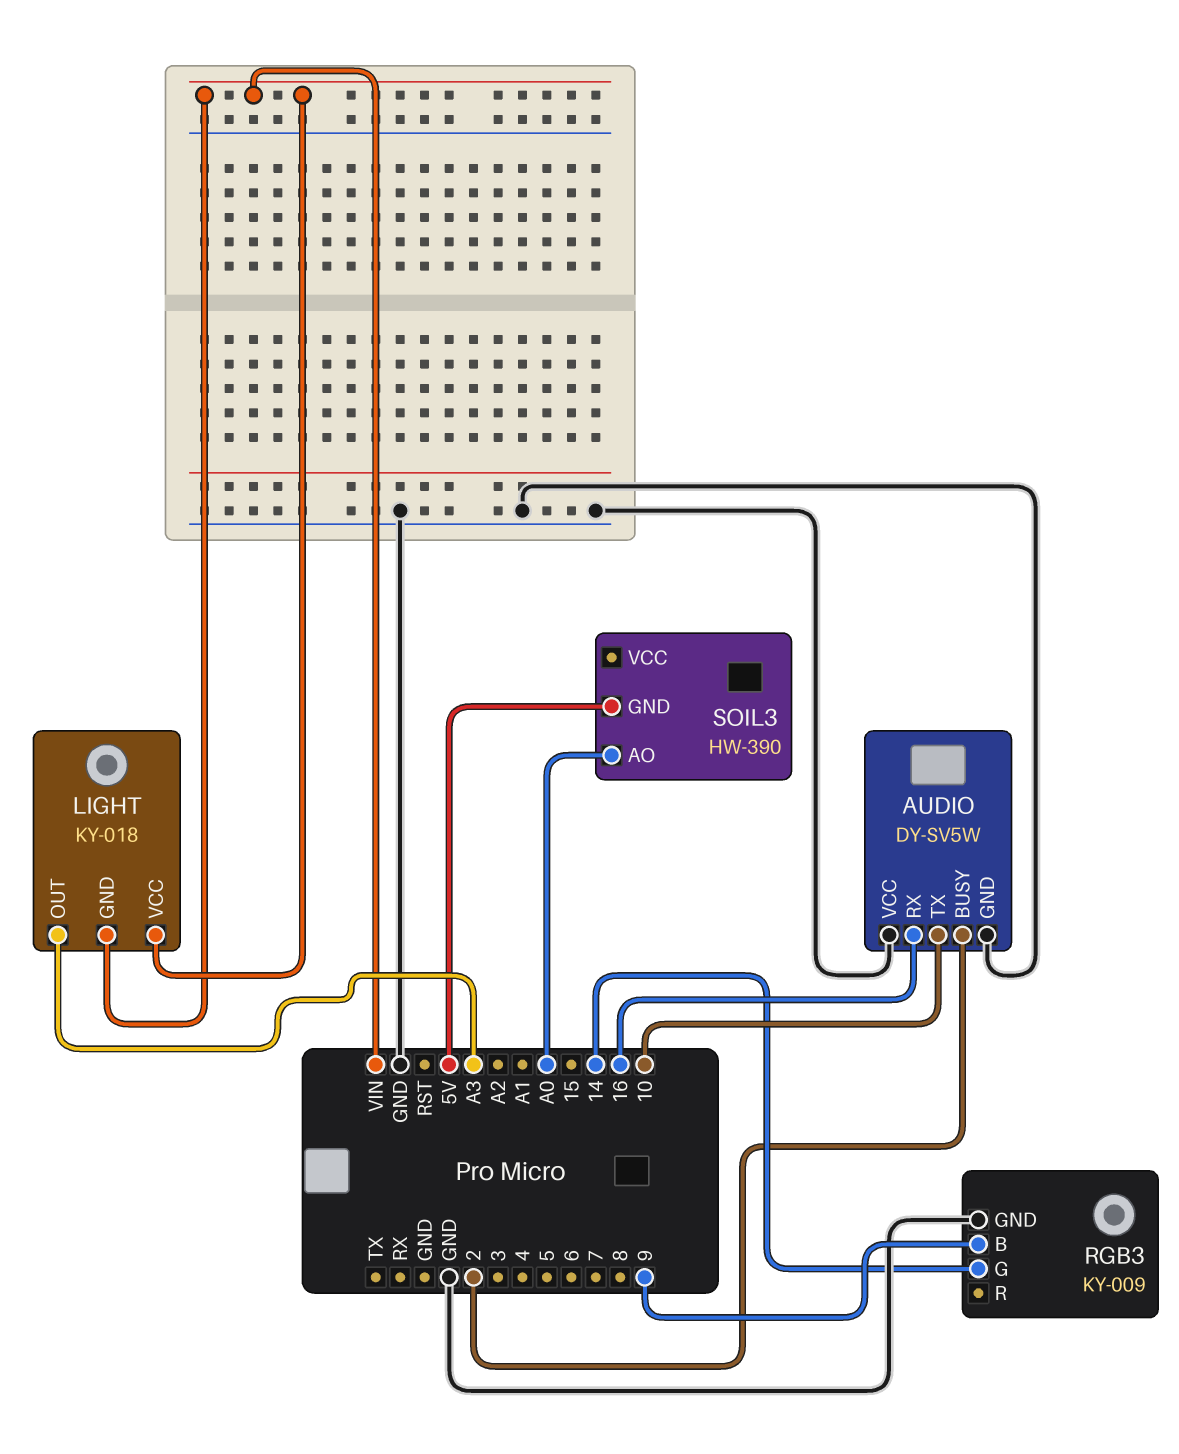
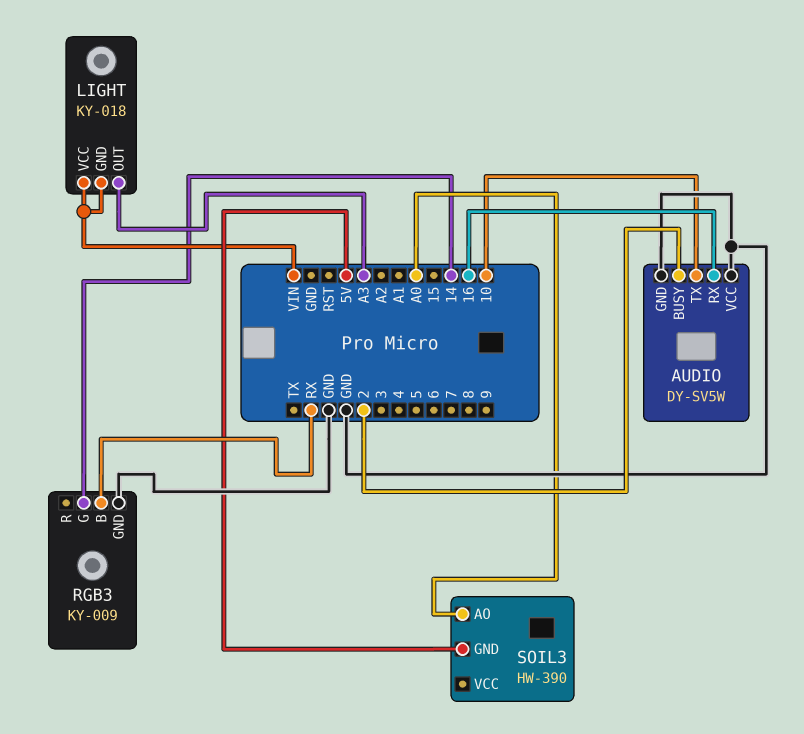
RGB3 pin B: 9 -> RX

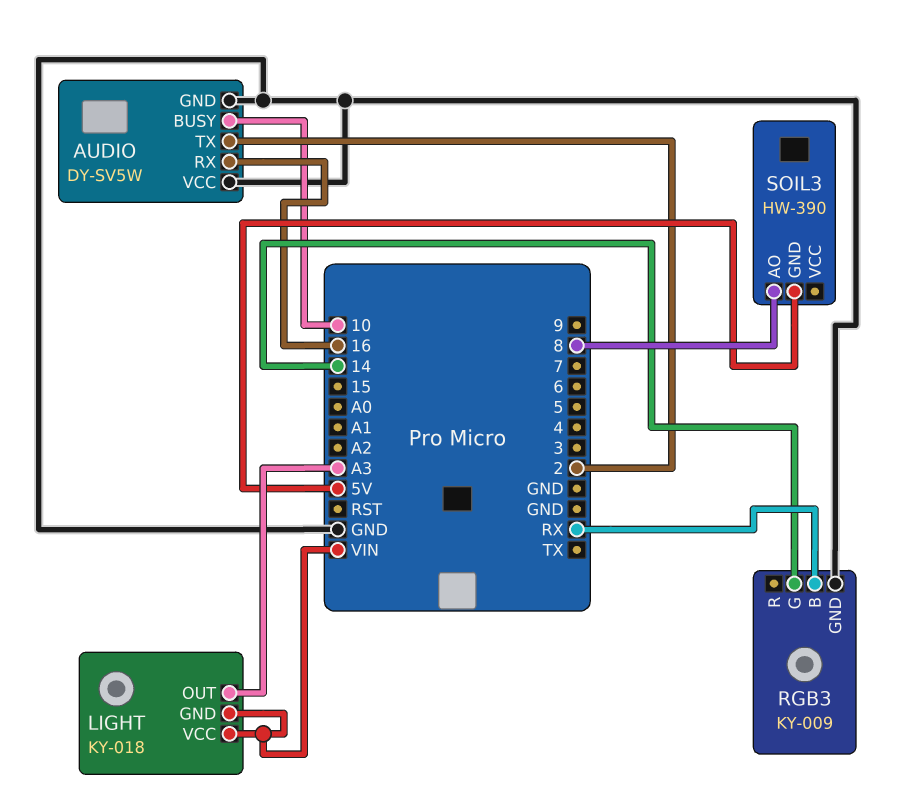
AUDIO pin BUSY: 2 -> 10
AUDIO pin TX: 10 -> 2
SOIL3 pin AO: A0 -> 8

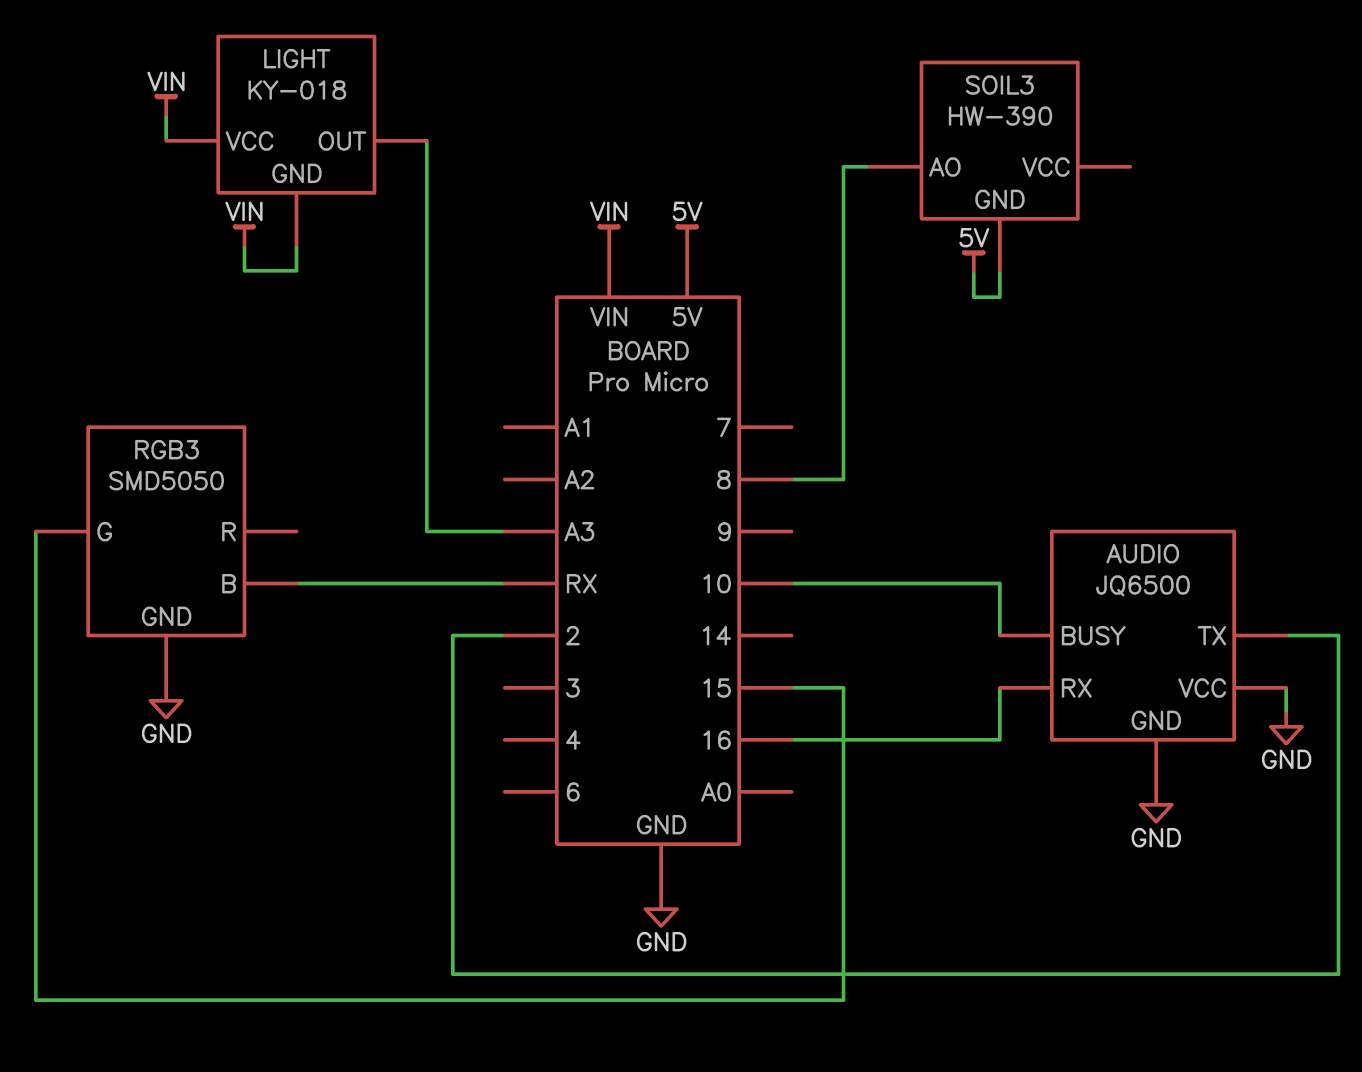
AUDIO: DY-SV5W -> JQ6500
RGB3: KY-009 -> SMD5050
RGB3 pin G: 14 -> 15

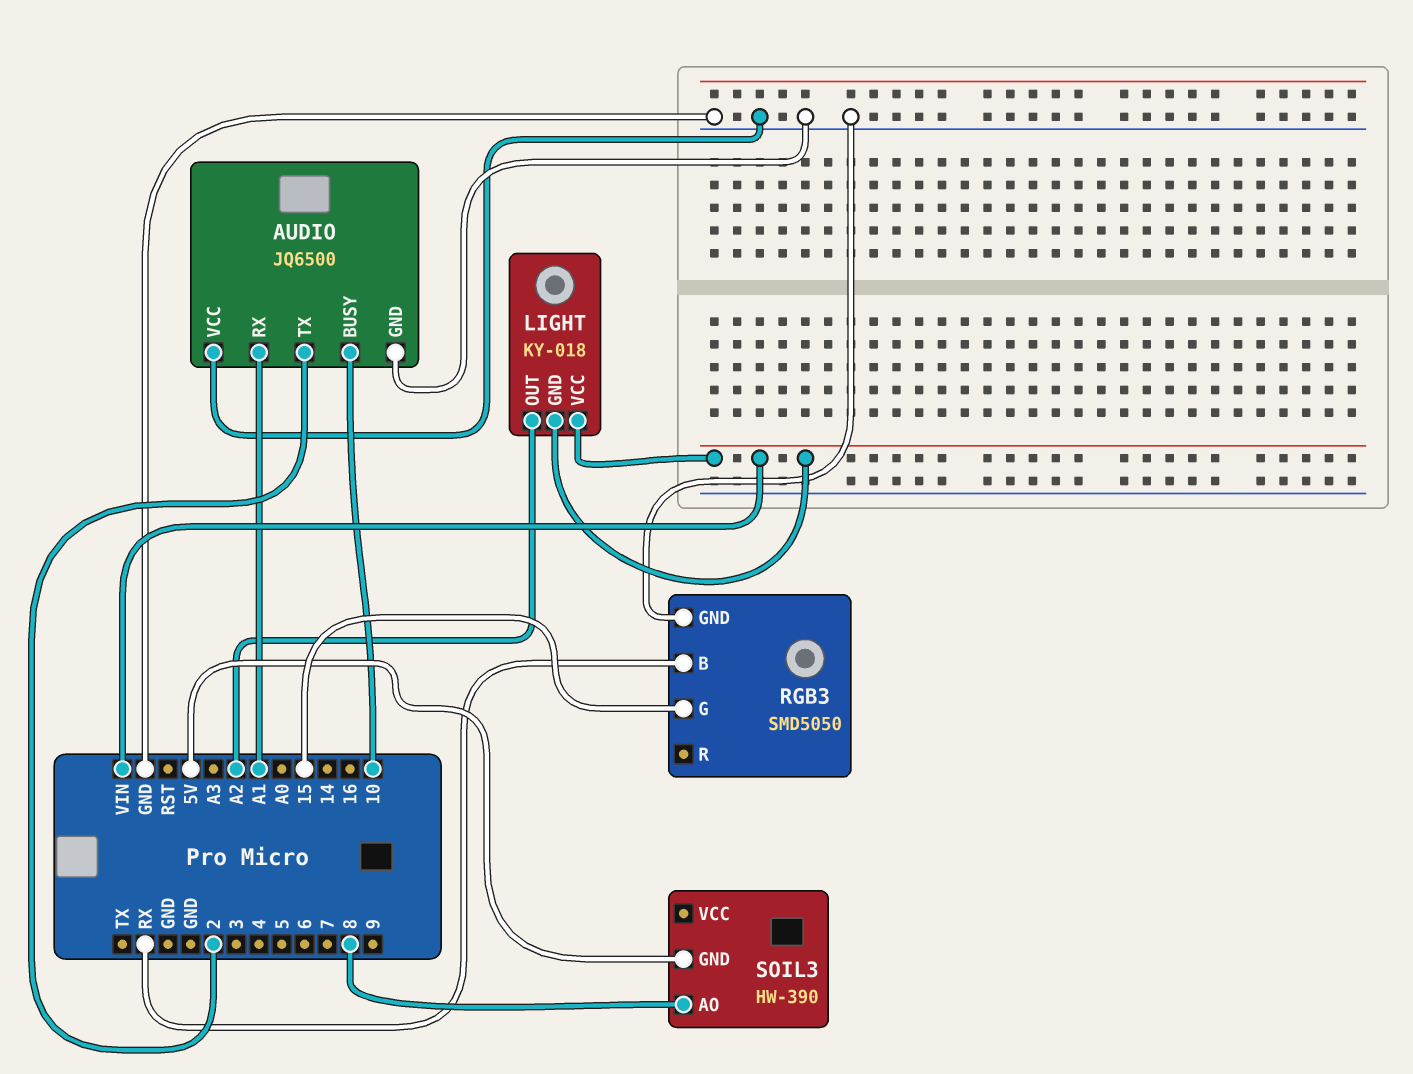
AUDIO pin RX: 16 -> A1
LIGHT pin OUT: A3 -> A2

